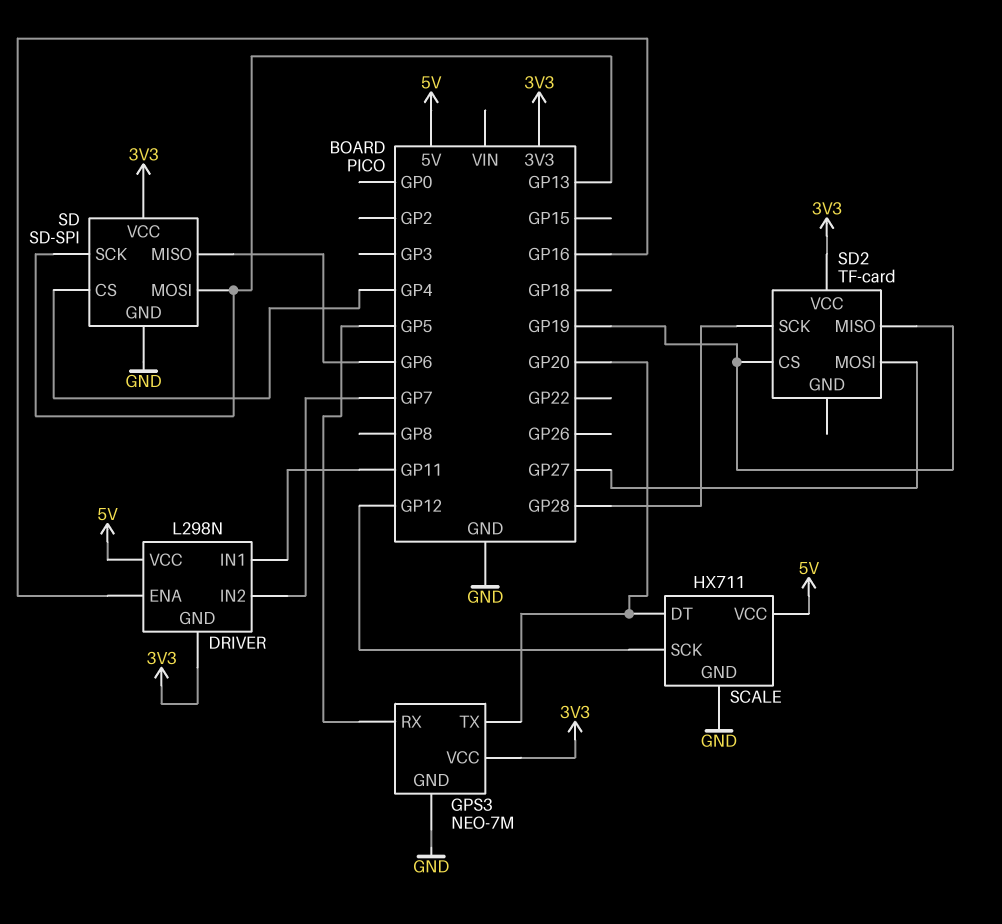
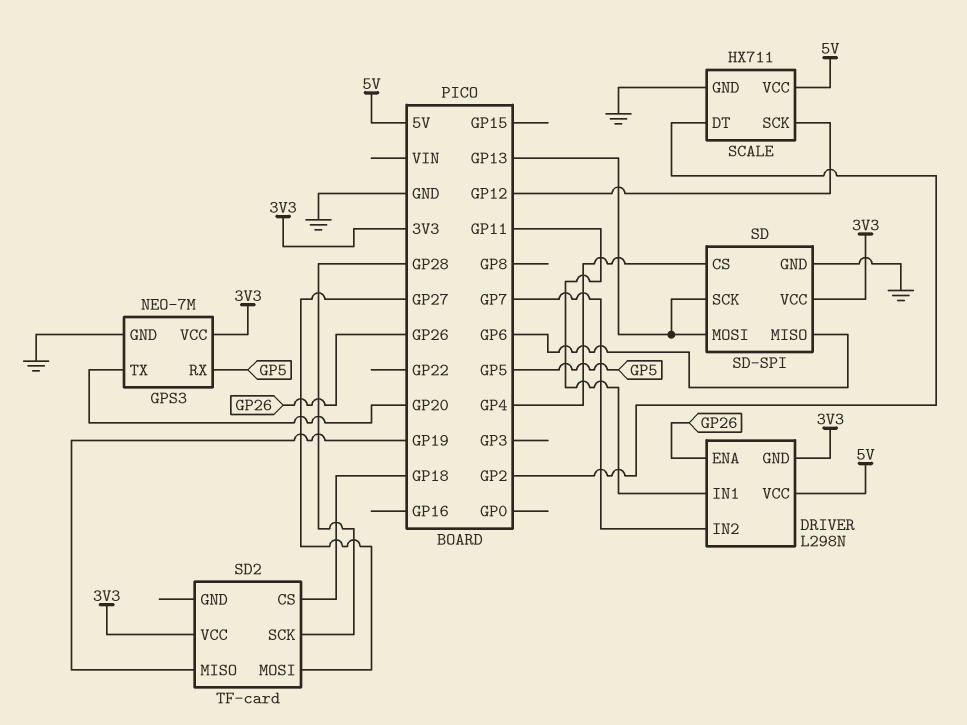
DRIVER pin ENA: GP16 -> GP26
SCALE pin DT: GP20 -> GP2
SD2 pin CS: GP19 -> GP18

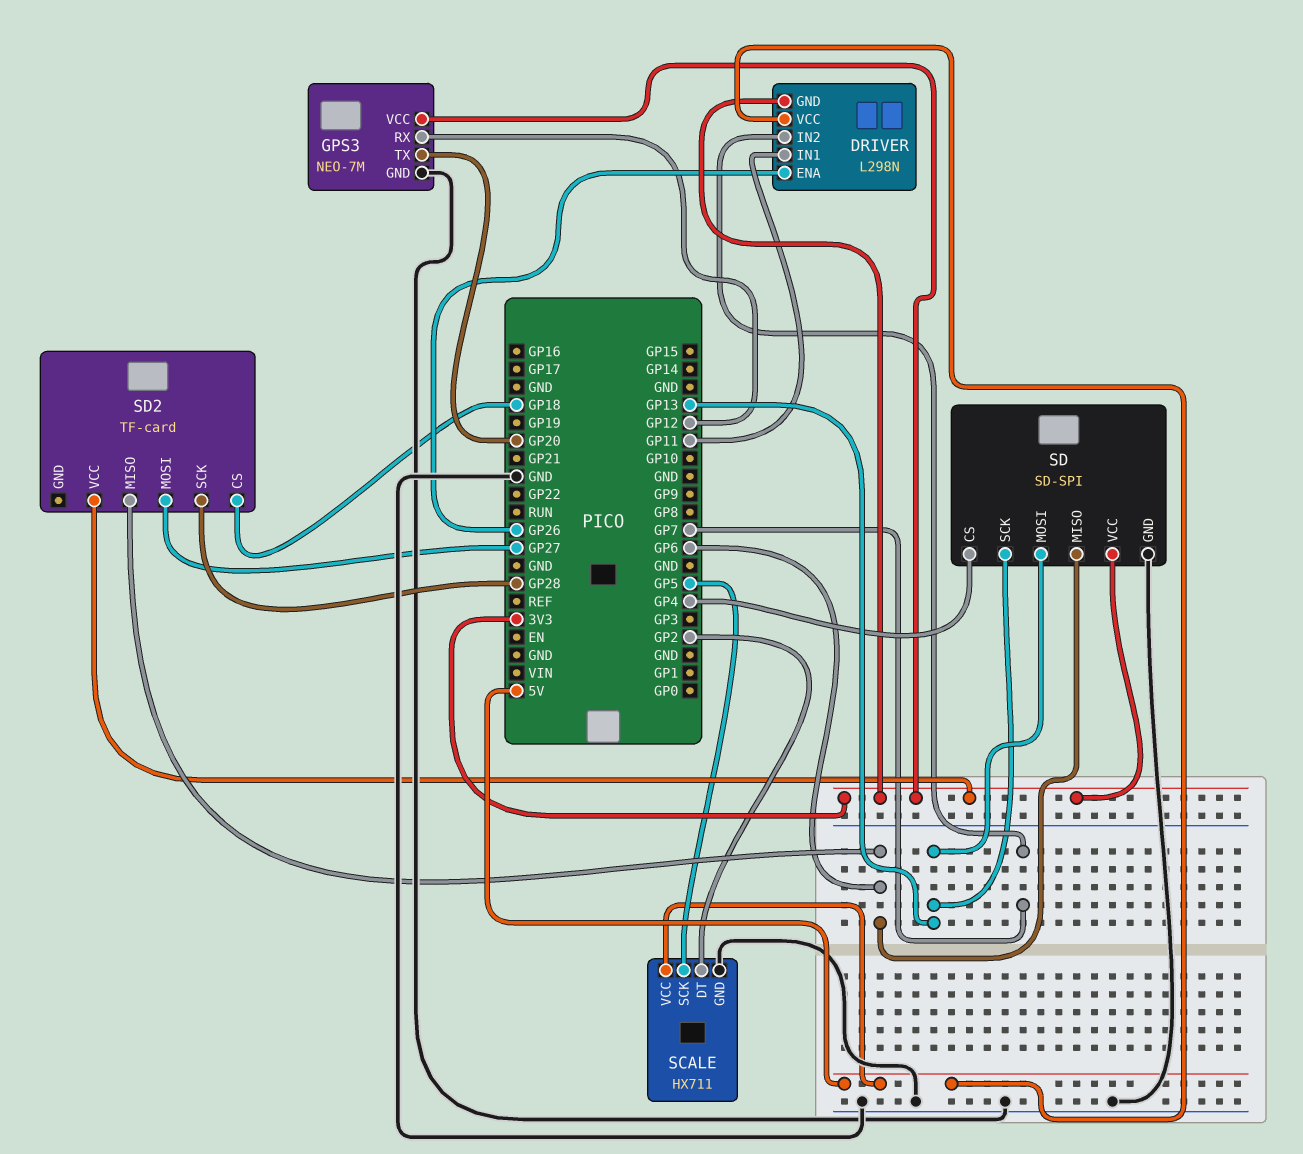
GPS3 pin RX: GP5 -> GP12
SCALE pin SCK: GP12 -> GP5
SD2 pin MISO: GP19 -> GP6

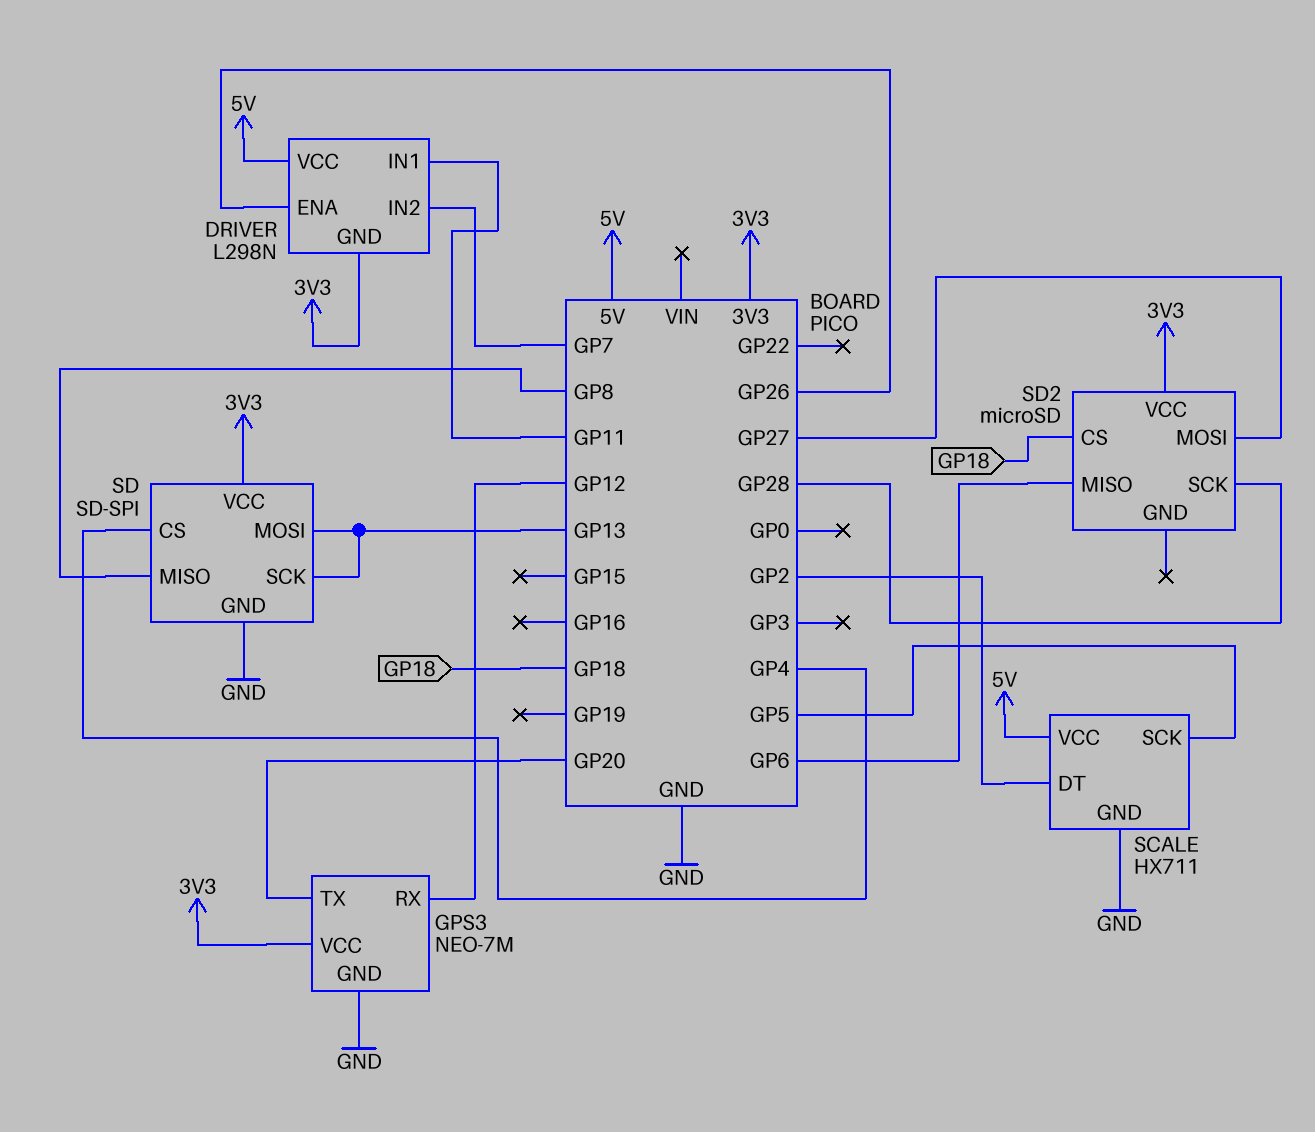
SD pin MISO: GP6 -> GP8
SD2: TF-card -> microSD

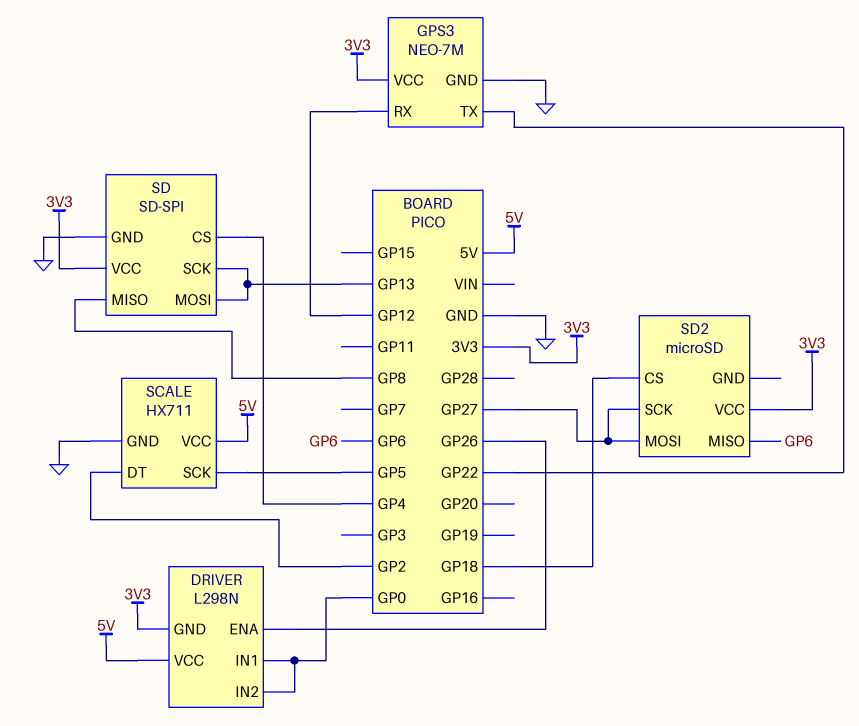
DRIVER pin IN1: GP11 -> GP0
DRIVER pin IN2: GP7 -> GP0
GPS3 pin TX: GP20 -> GP22
SD2 pin SCK: GP28 -> GP27

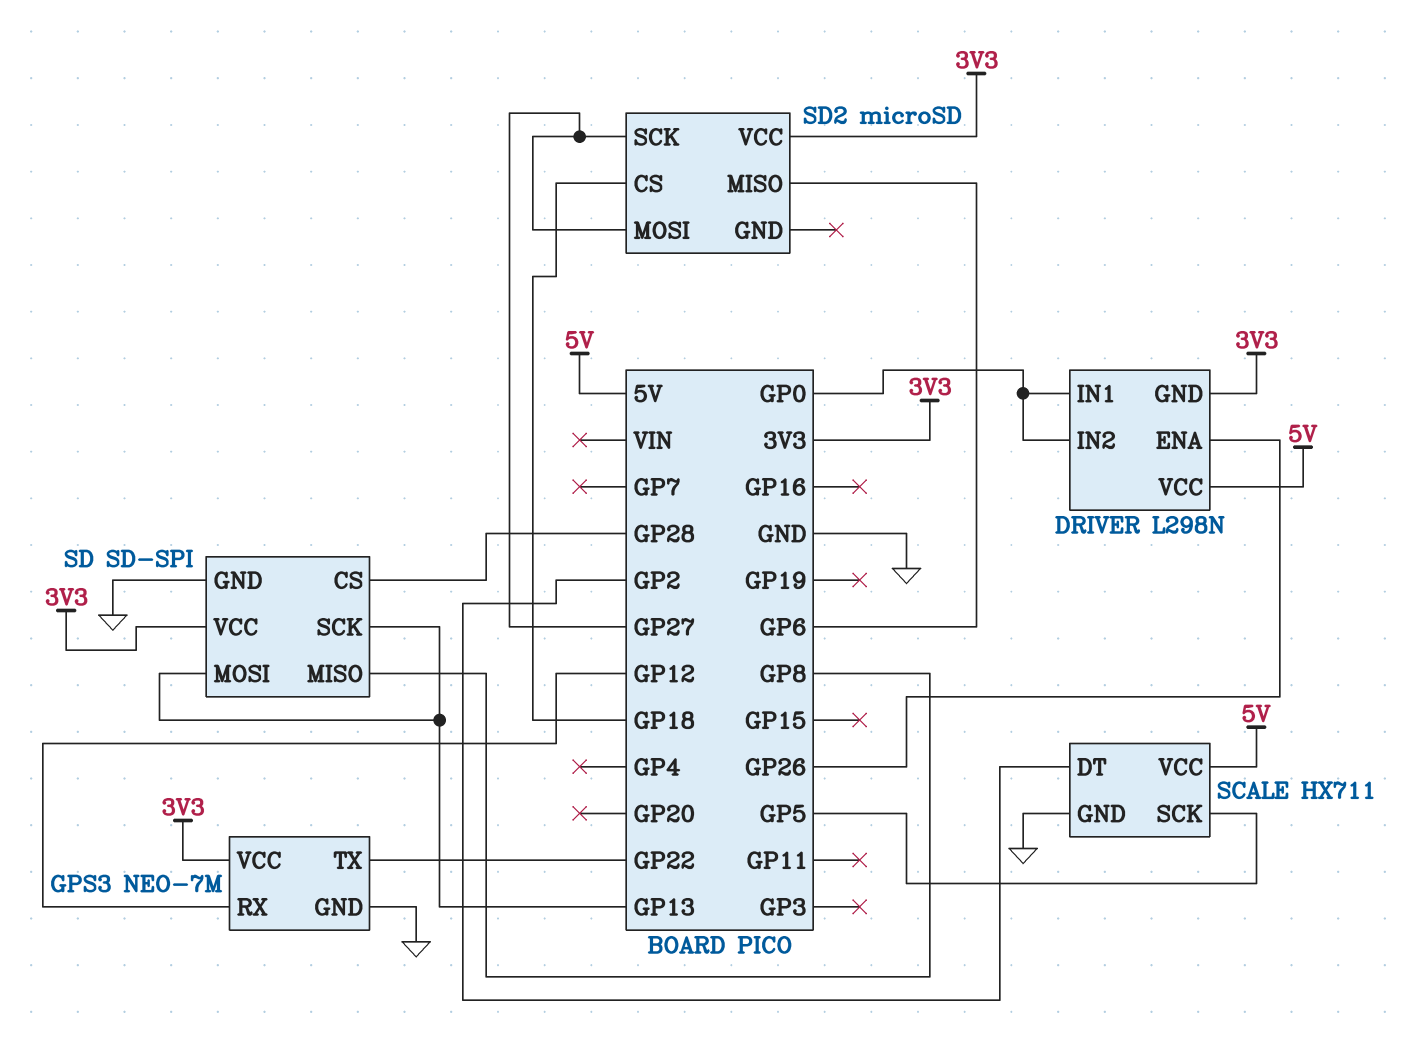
SD pin CS: GP4 -> GP28

